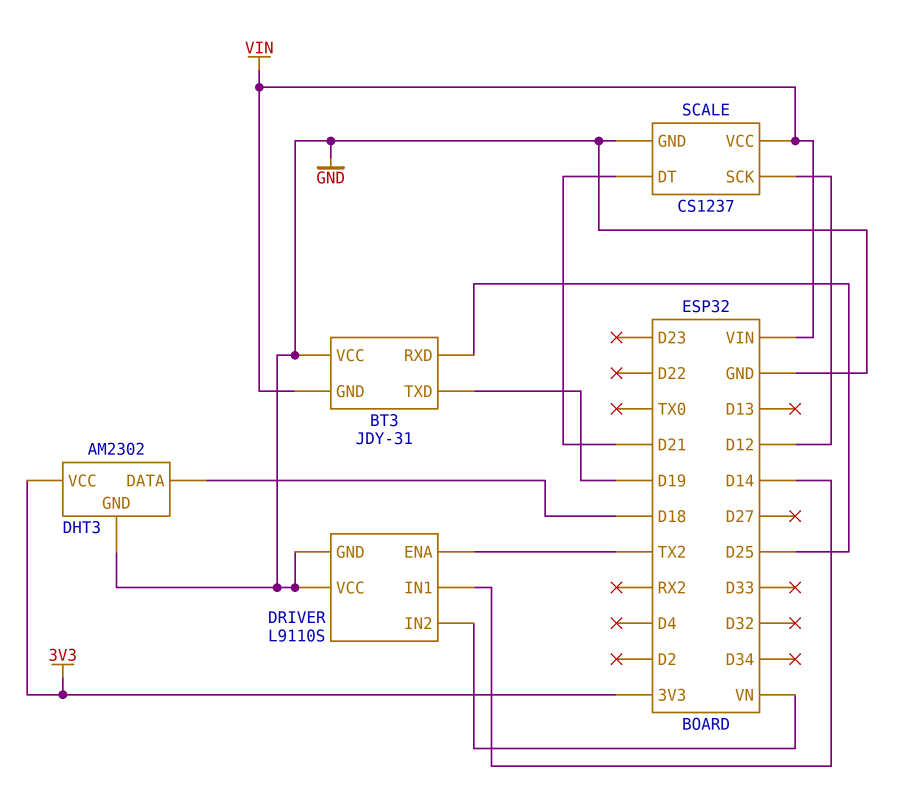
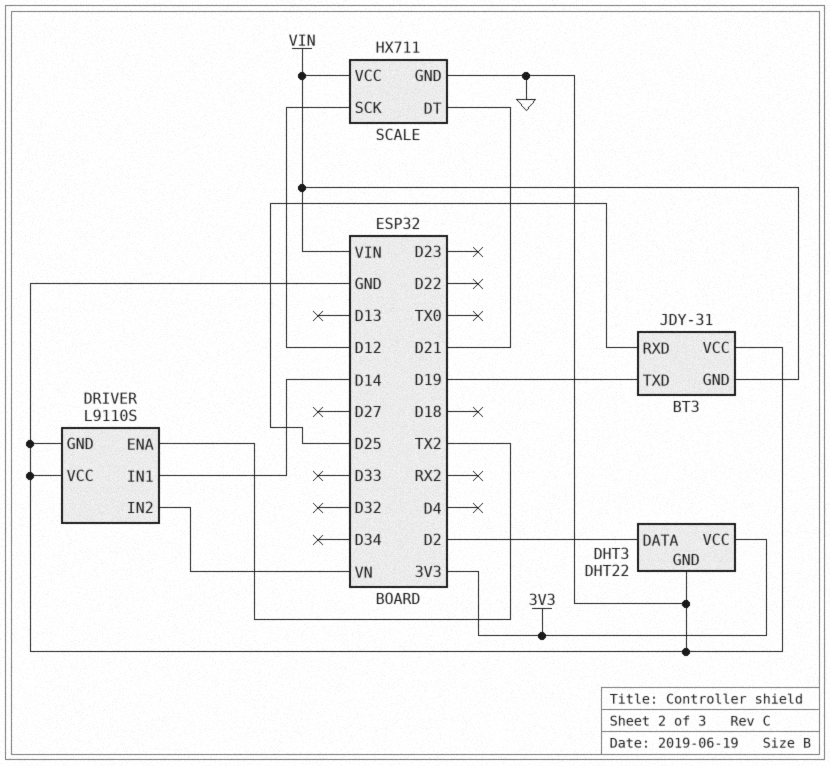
DHT3: AM2302 -> DHT22
DHT3 pin DATA: D18 -> D2
SCALE: CS1237 -> HX711

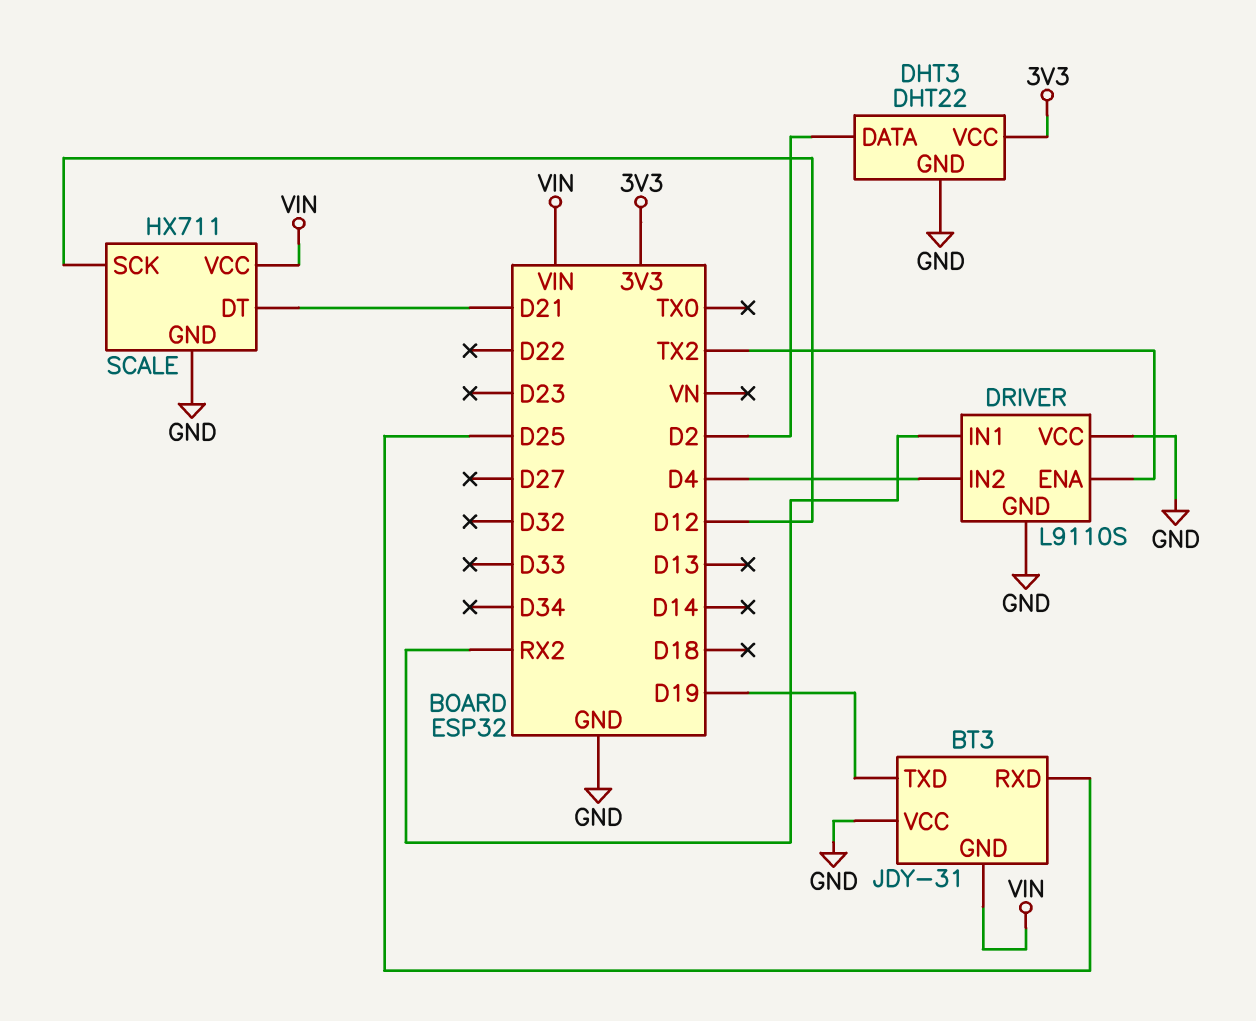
DRIVER pin IN1: D14 -> RX2
DRIVER pin IN2: VN -> D4

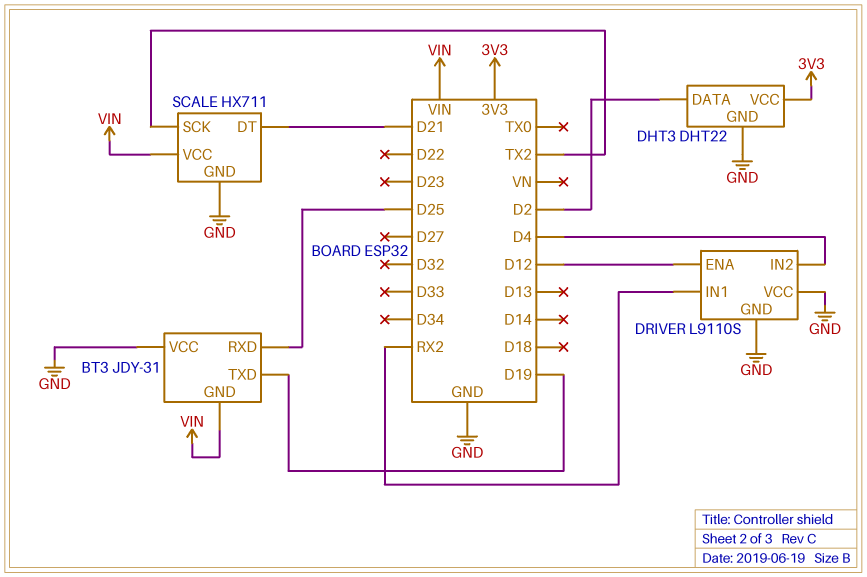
DRIVER pin ENA: TX2 -> D12
SCALE pin SCK: D12 -> TX2

